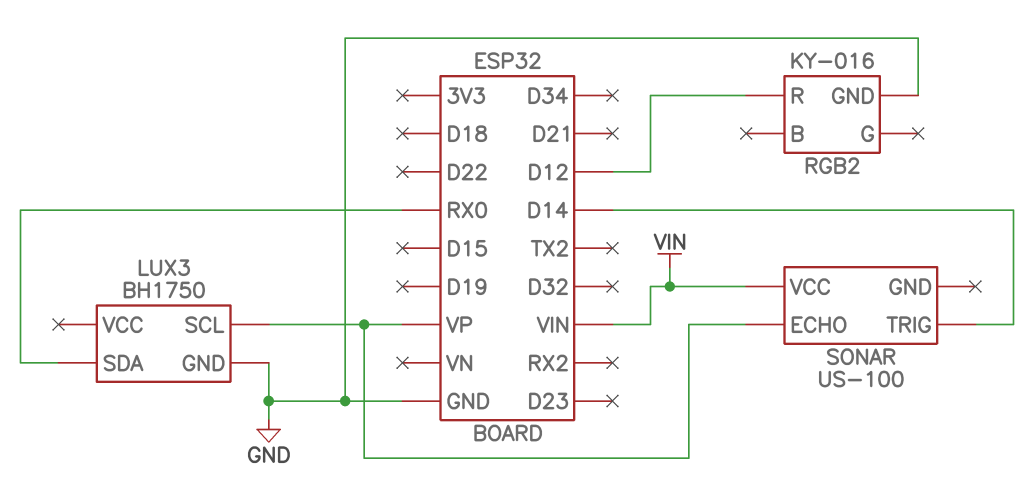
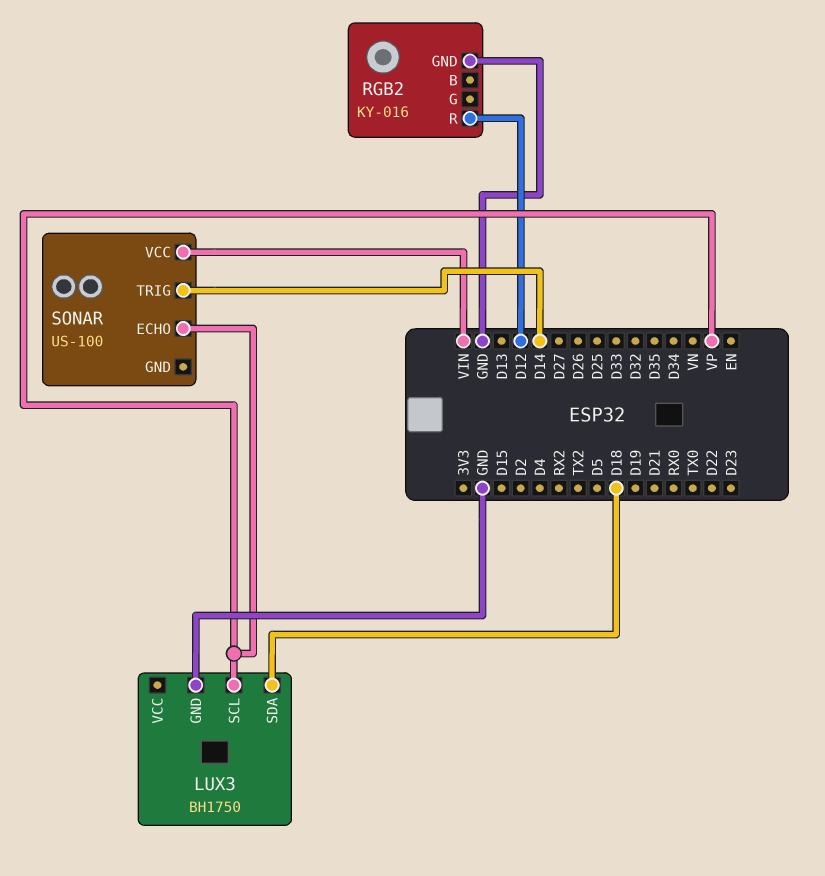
LUX3 pin SDA: RX0 -> D18

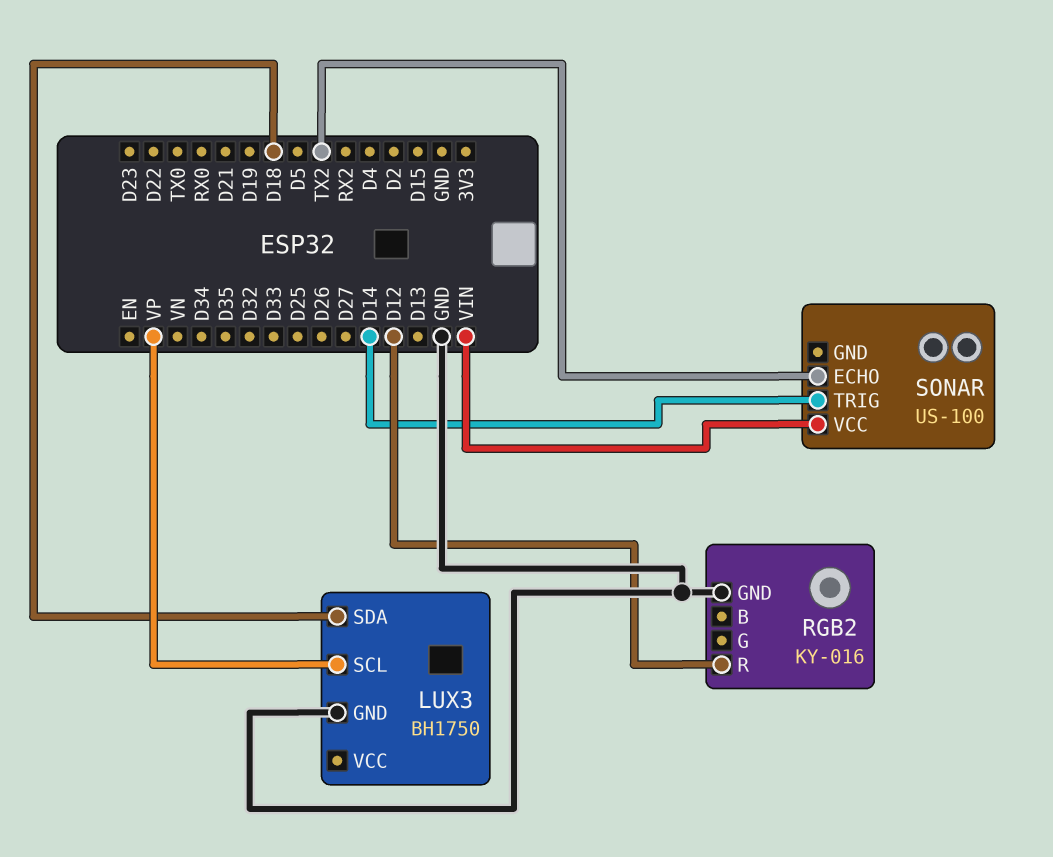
SONAR pin ECHO: VP -> TX2

